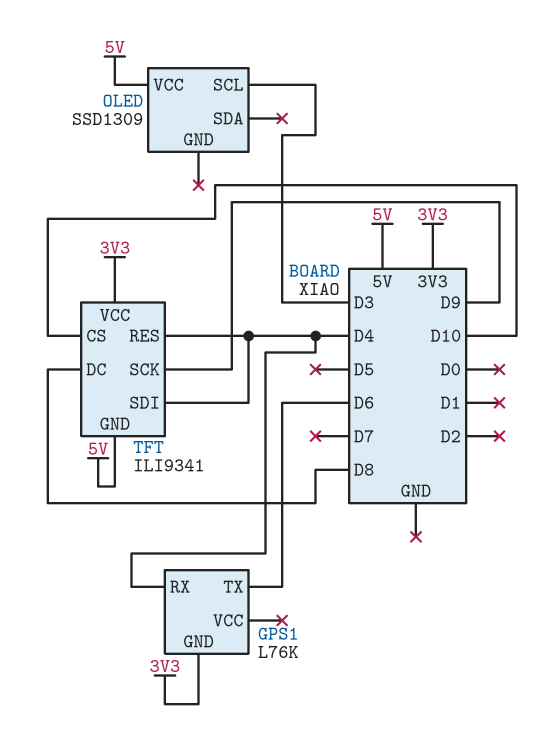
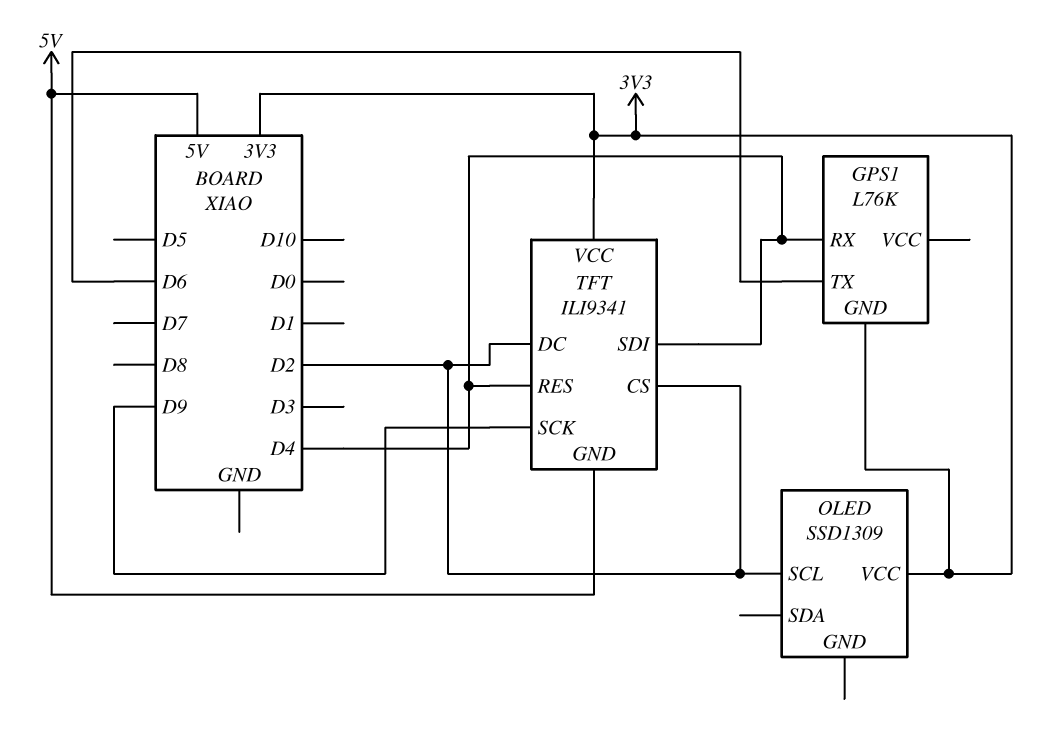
OLED pin SCL: D3 -> D2
OLED pin VCC: 5V -> 3V3
TFT pin CS: D10 -> D2
TFT pin DC: D8 -> D2

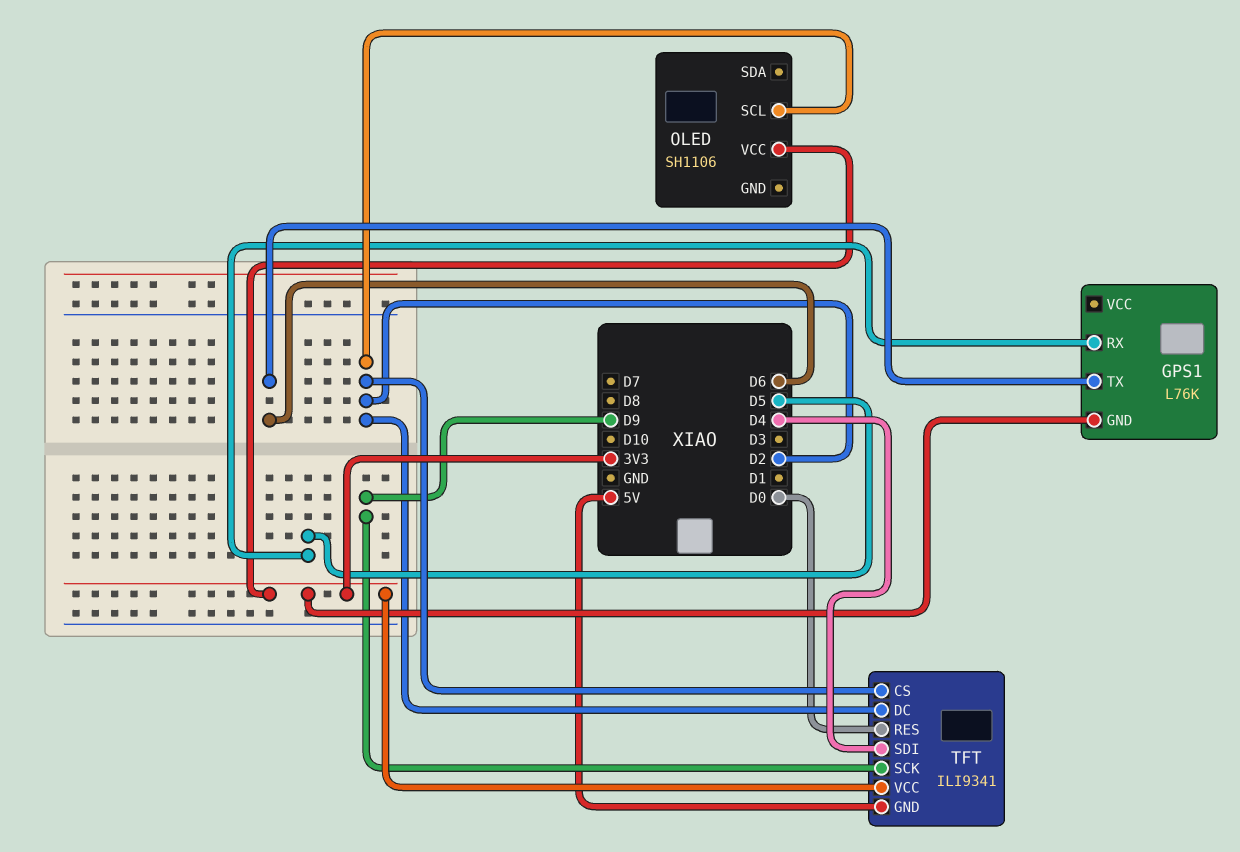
GPS1 pin RX: D4 -> D5
OLED: SSD1309 -> SH1106
TFT pin RES: D4 -> D0

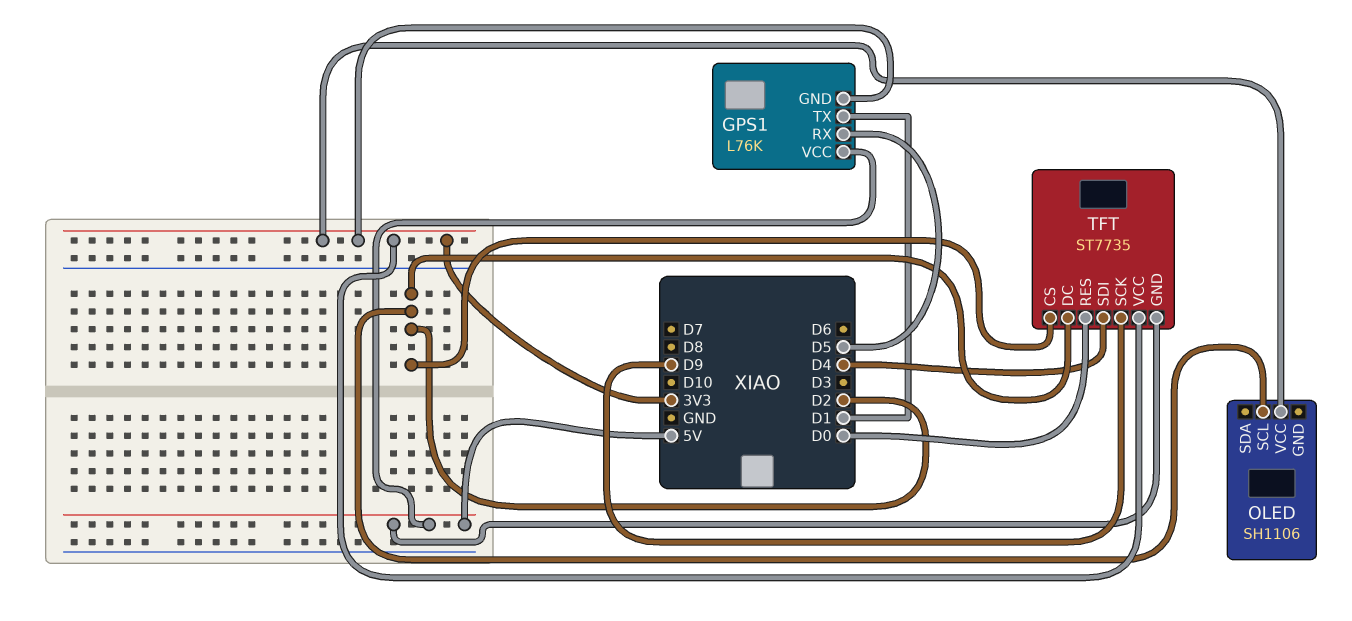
GPS1 pin TX: D6 -> D1
GPS1 pin VCC: none -> 5V
TFT: ILI9341 -> ST7735

